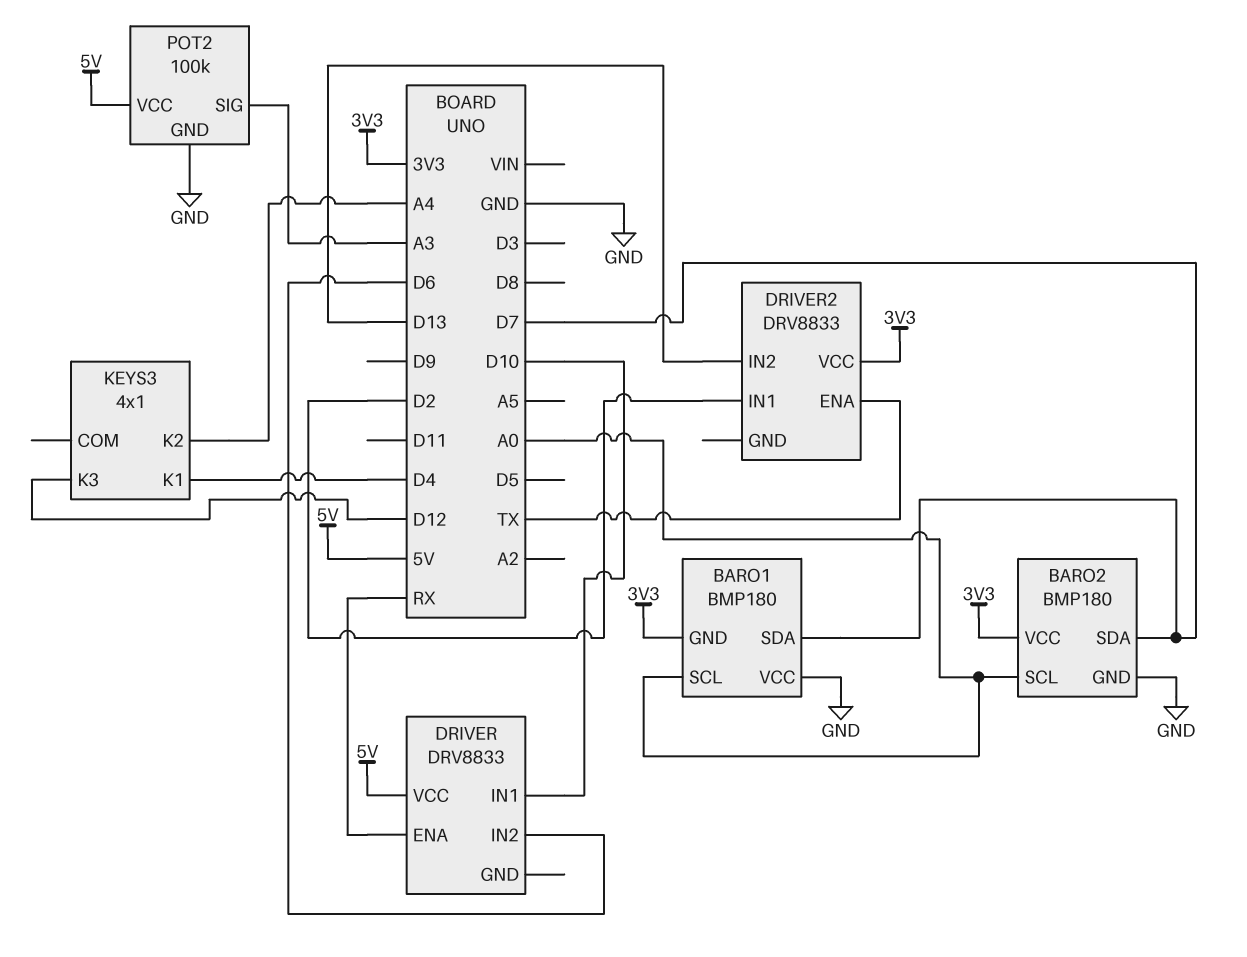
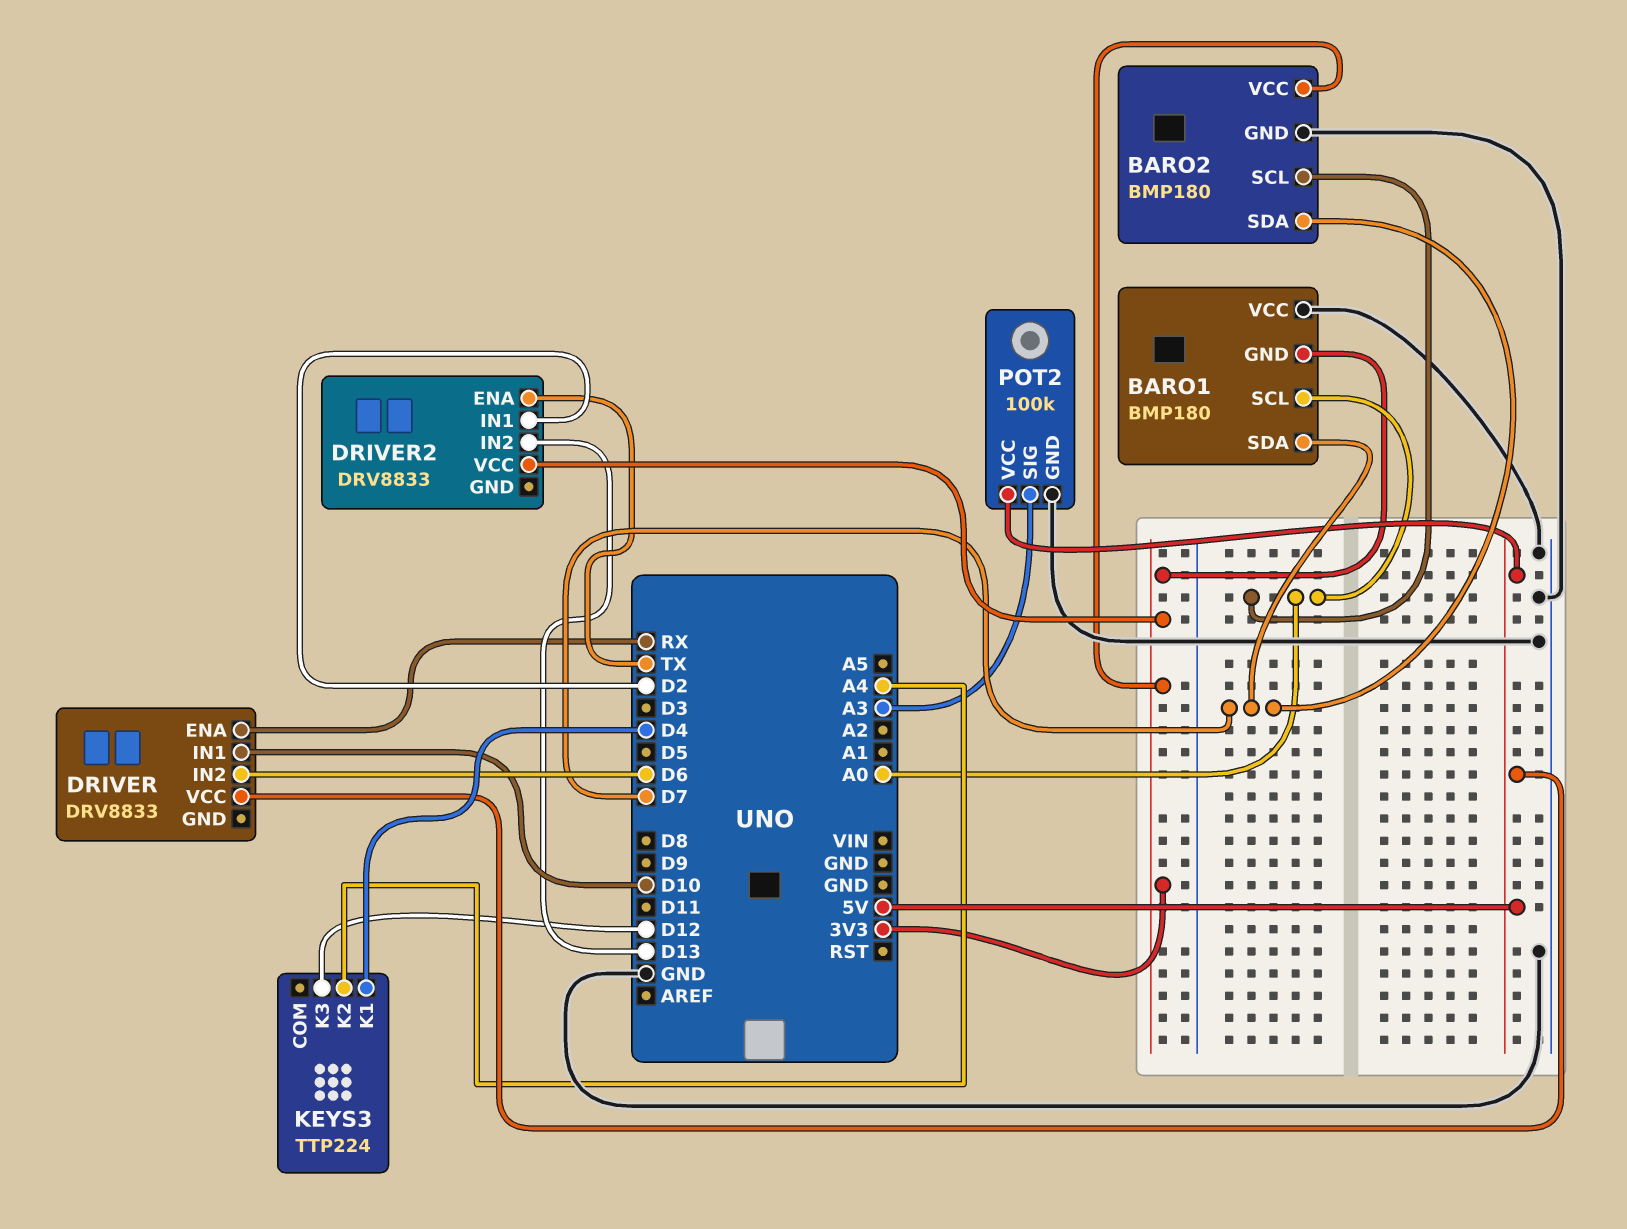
KEYS3: 4x1 -> TTP224

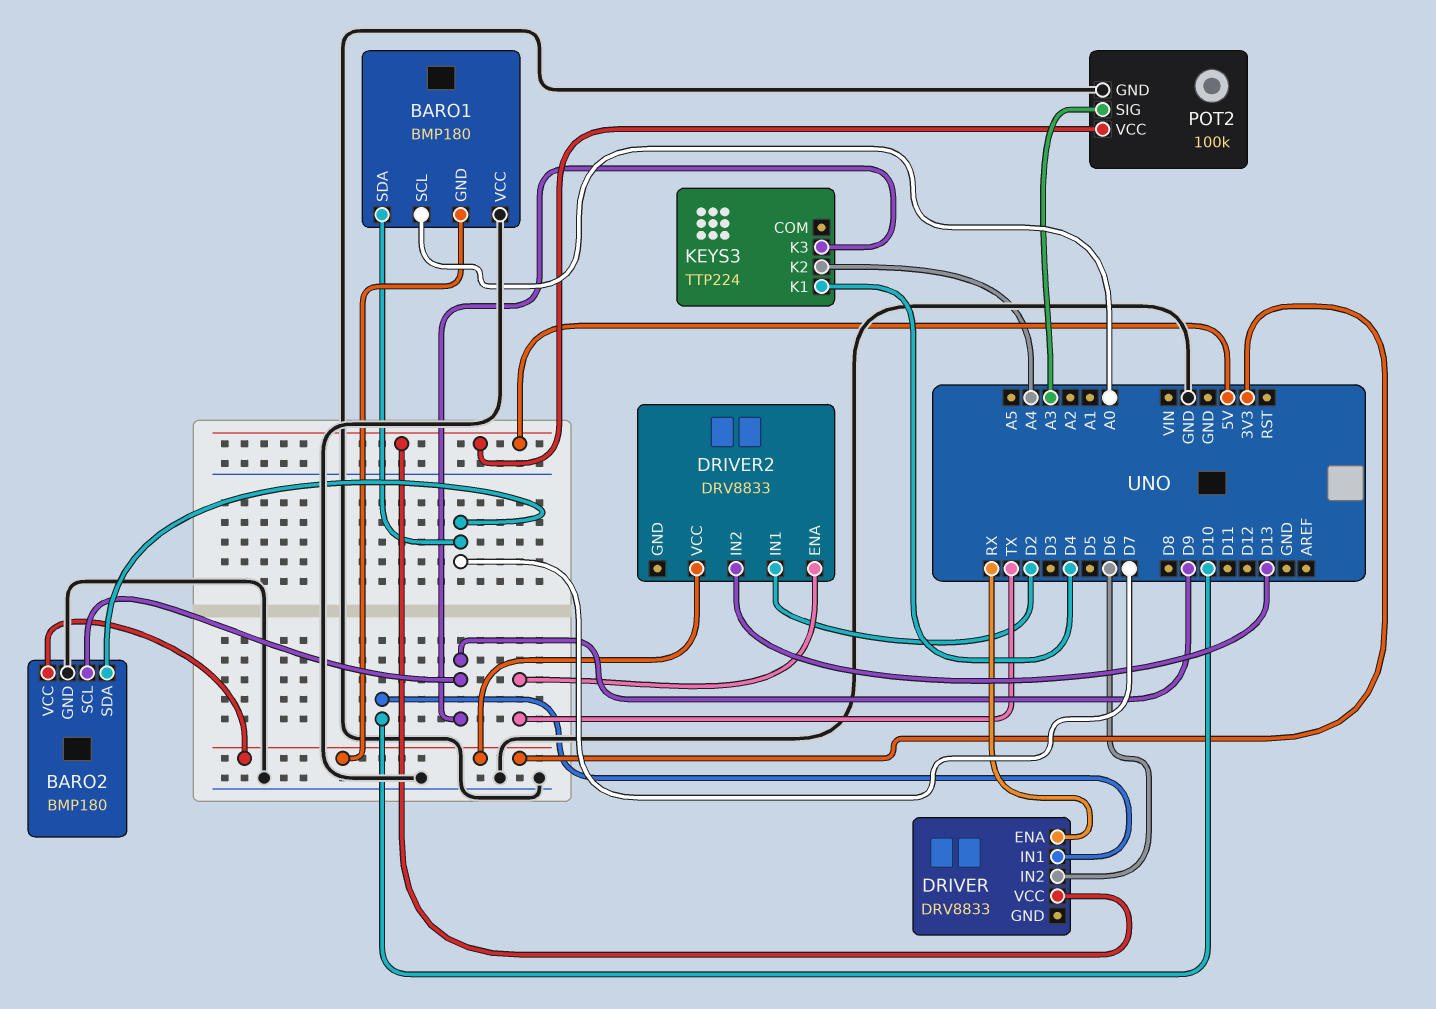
BARO2 pin SCL: A0 -> D9
KEYS3 pin K3: D12 -> D9

